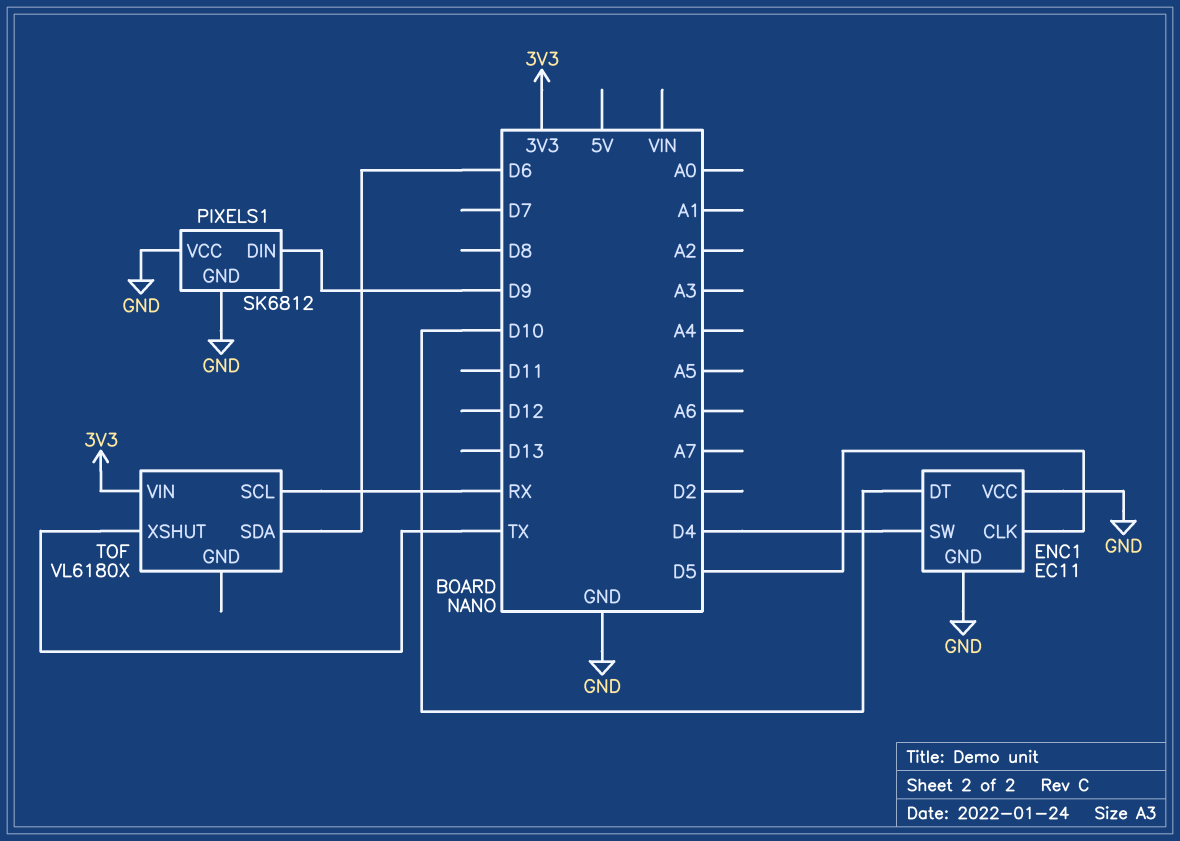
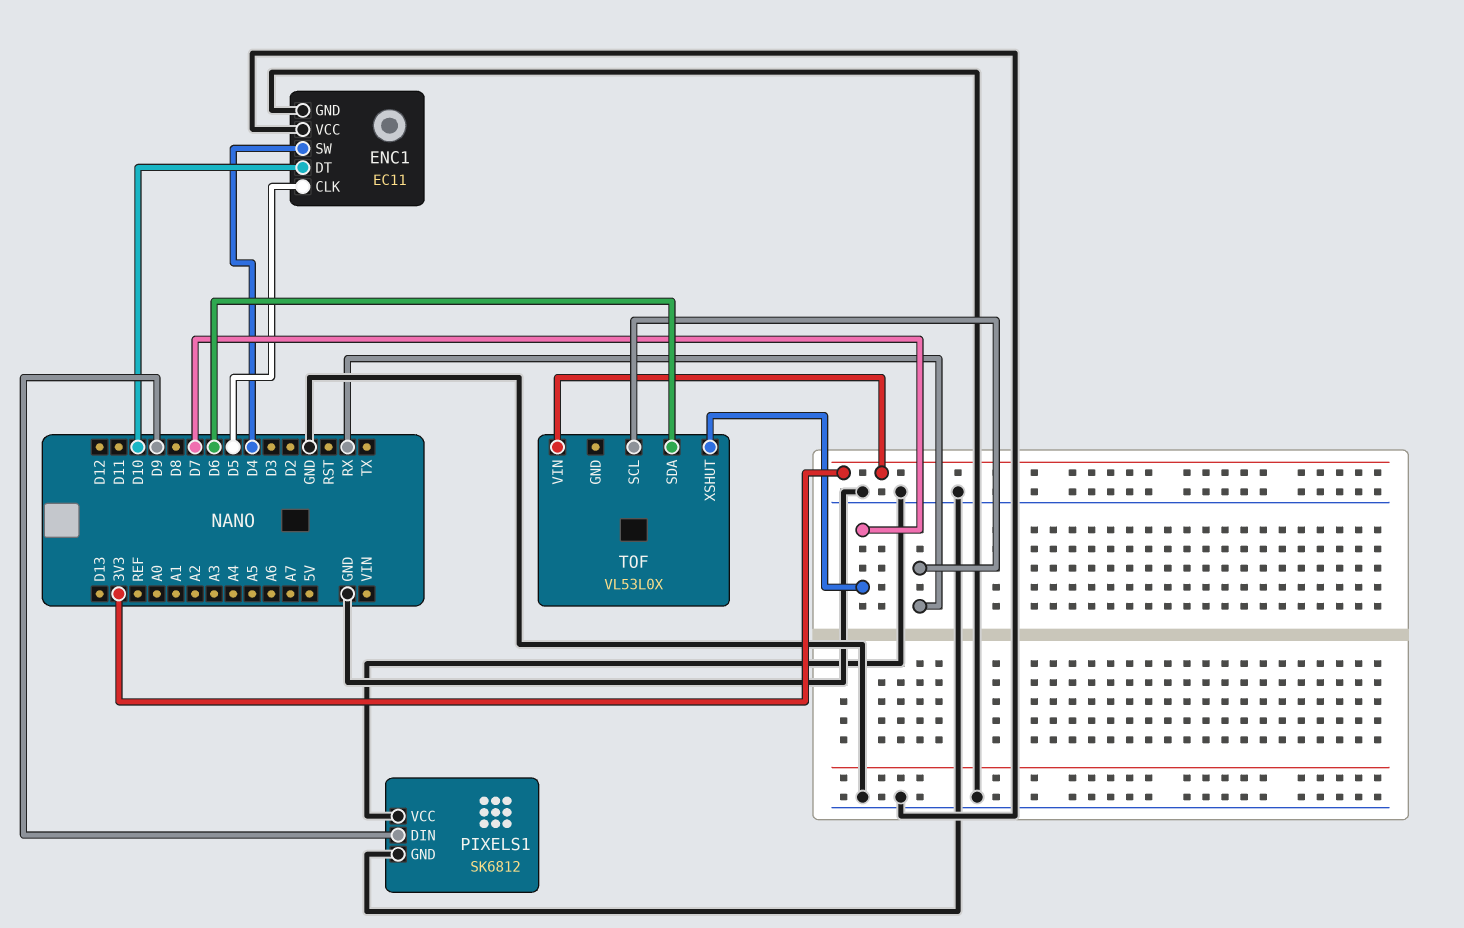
TOF: VL6180X -> VL53L0X
TOF pin XSHUT: TX -> D7

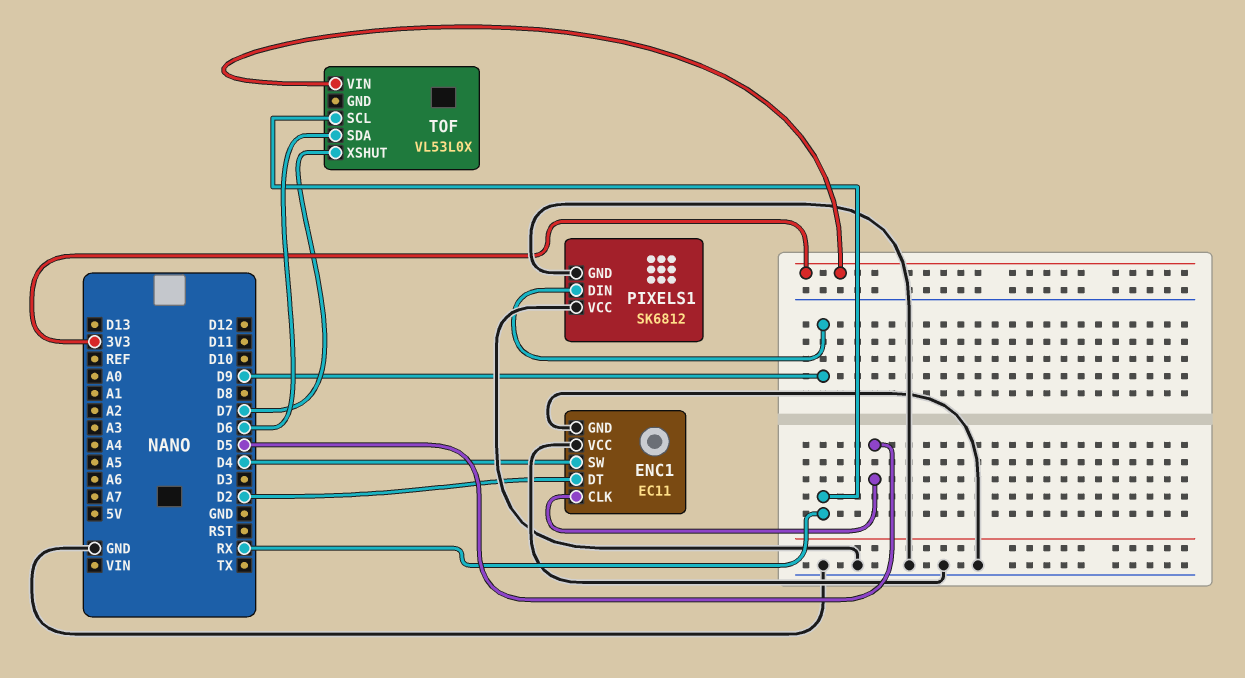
ENC1 pin DT: D10 -> D2

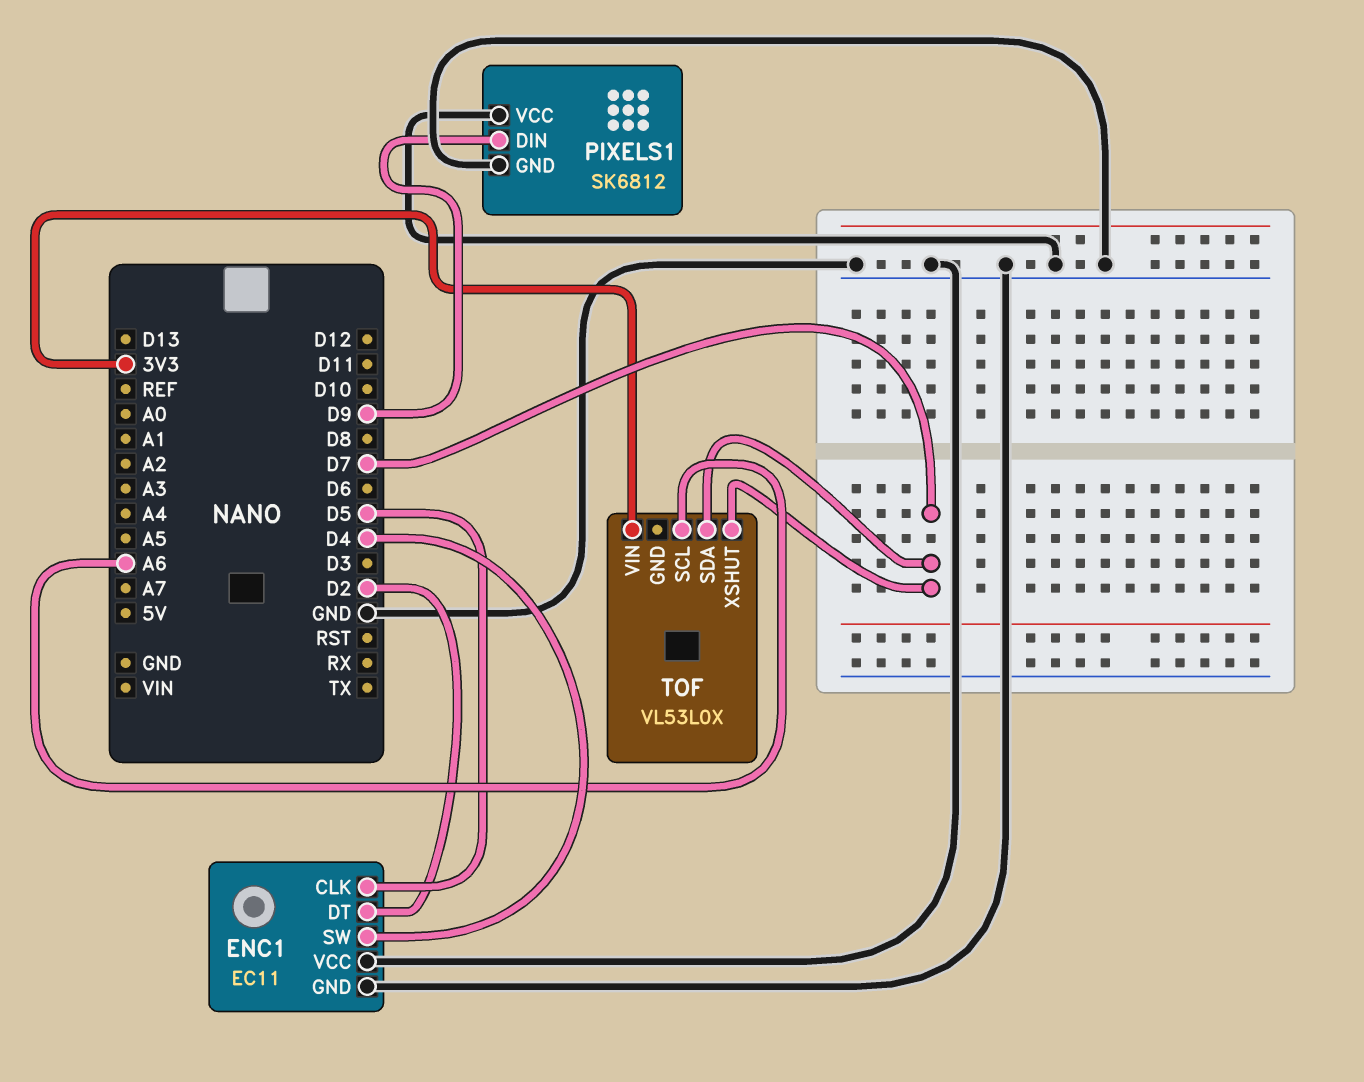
TOF pin SCL: RX -> A6
TOF pin SDA: D6 -> D7

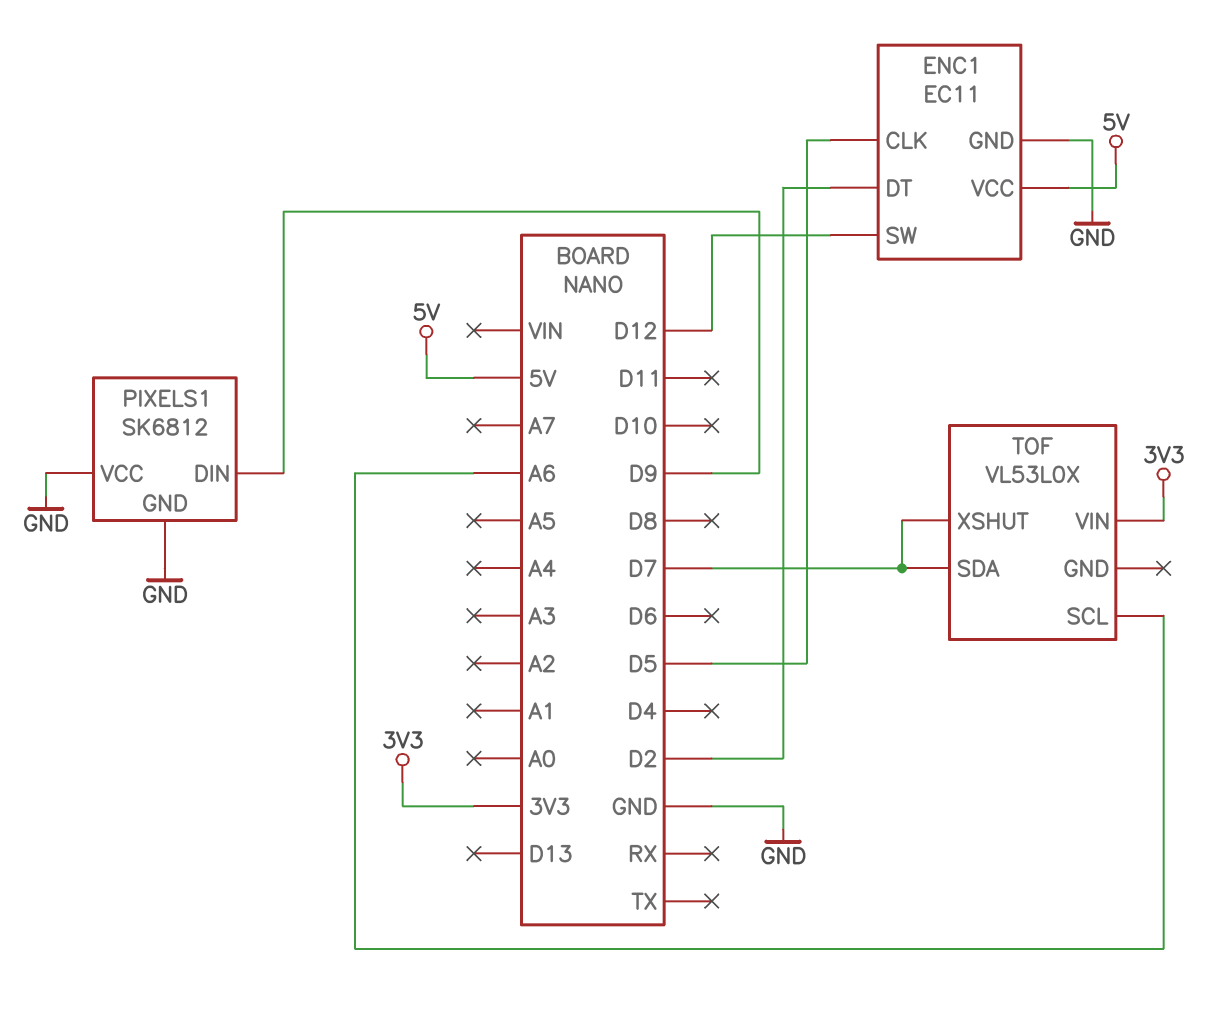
ENC1 pin SW: D4 -> D12
ENC1 pin VCC: GND -> 5V

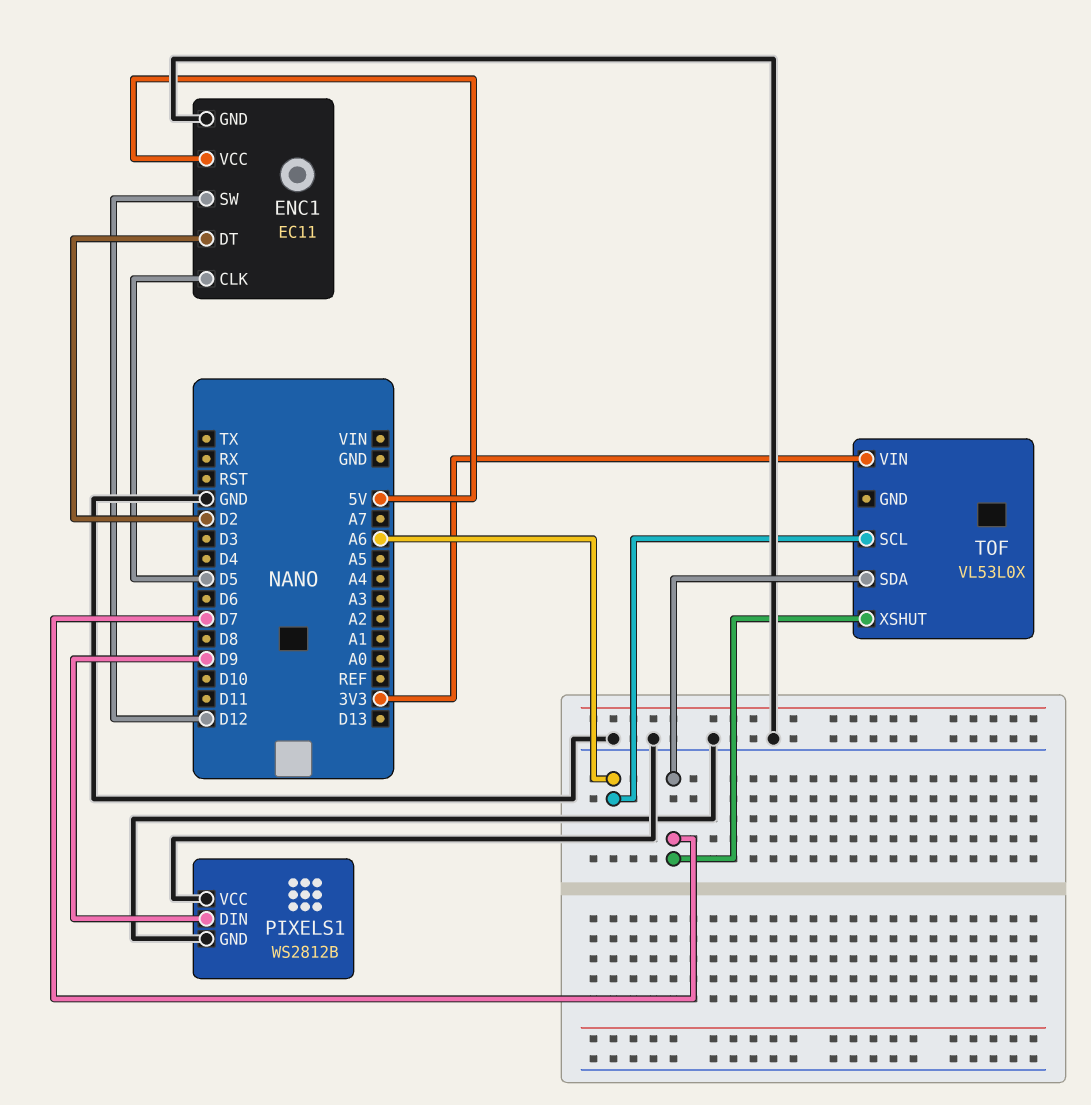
PIXELS1: SK6812 -> WS2812B

